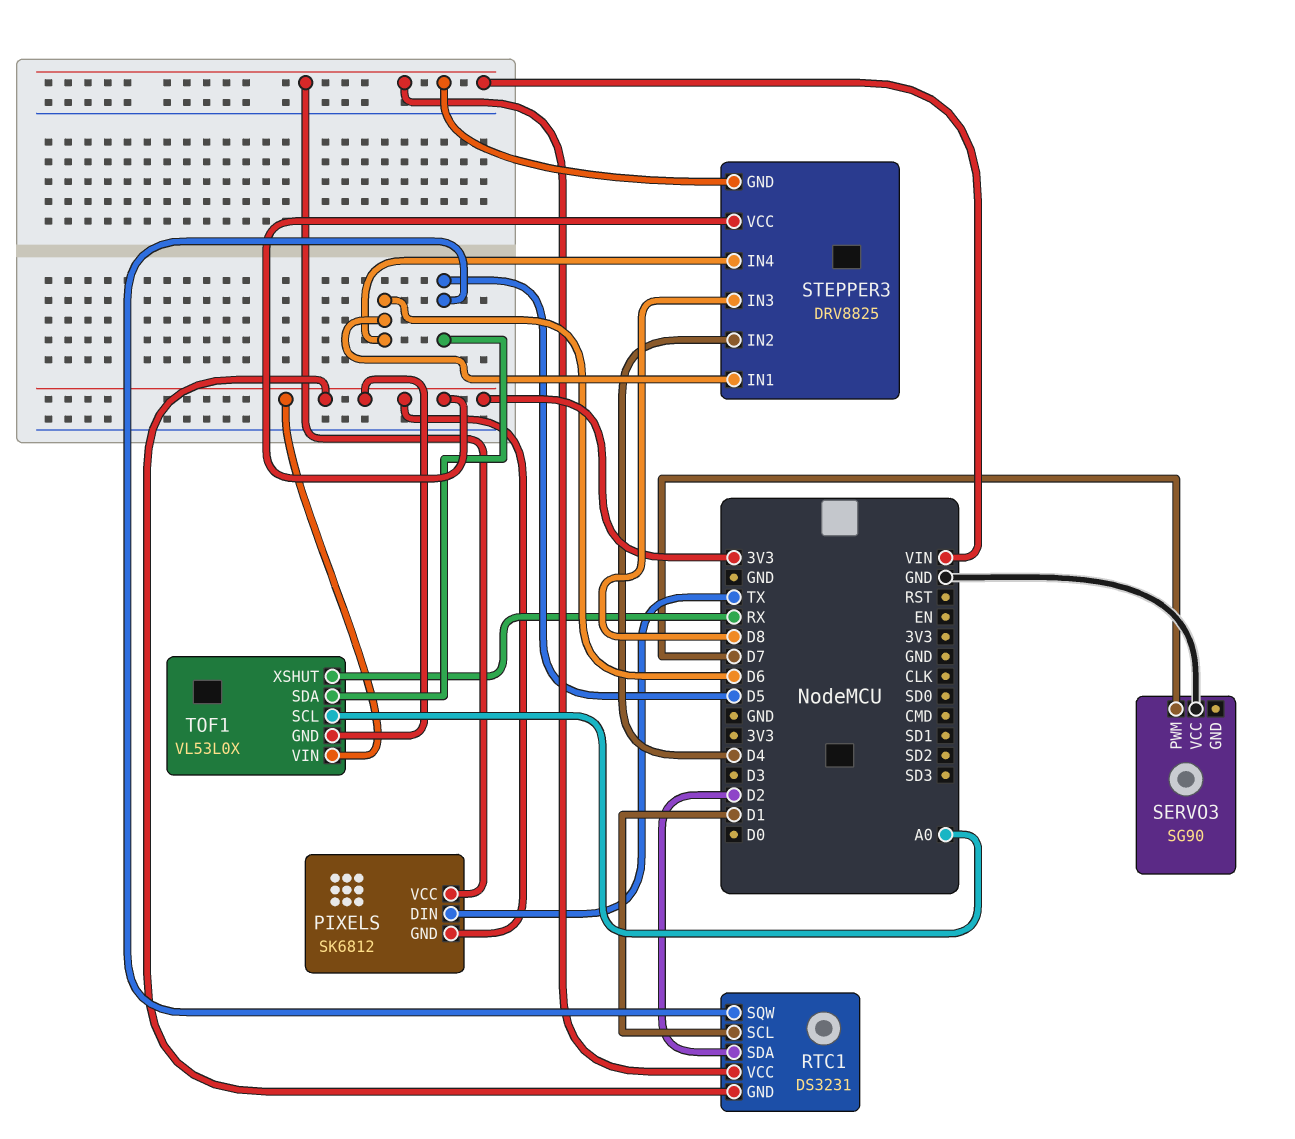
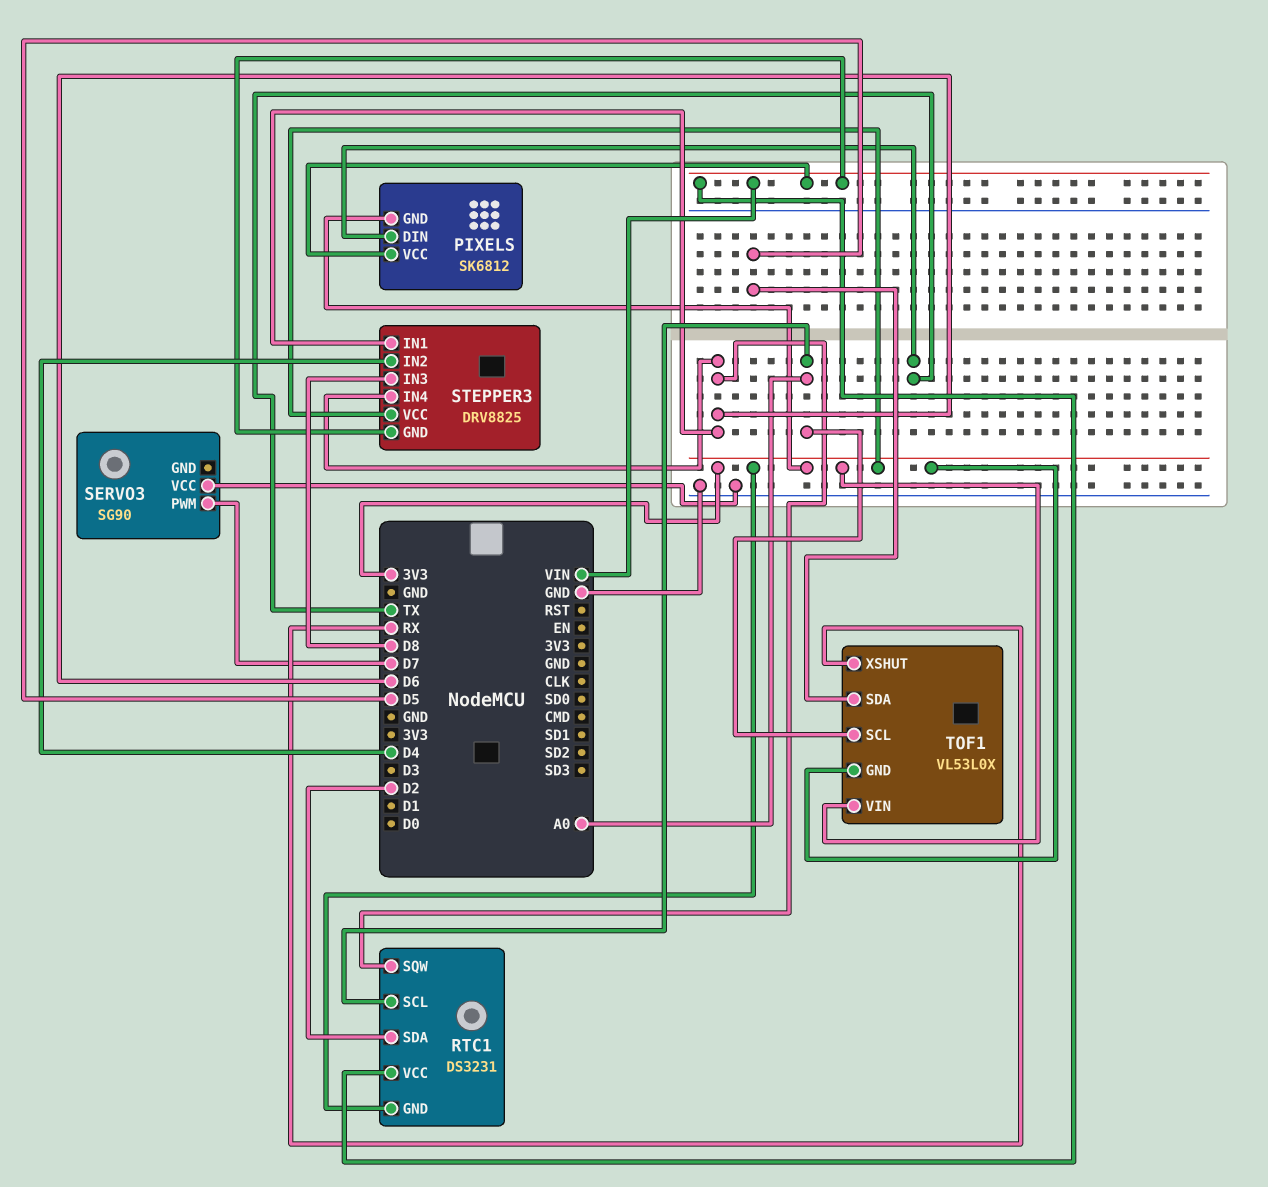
RTC1 pin SCL: D1 -> A0
RTC1 pin SQW: D5 -> D6

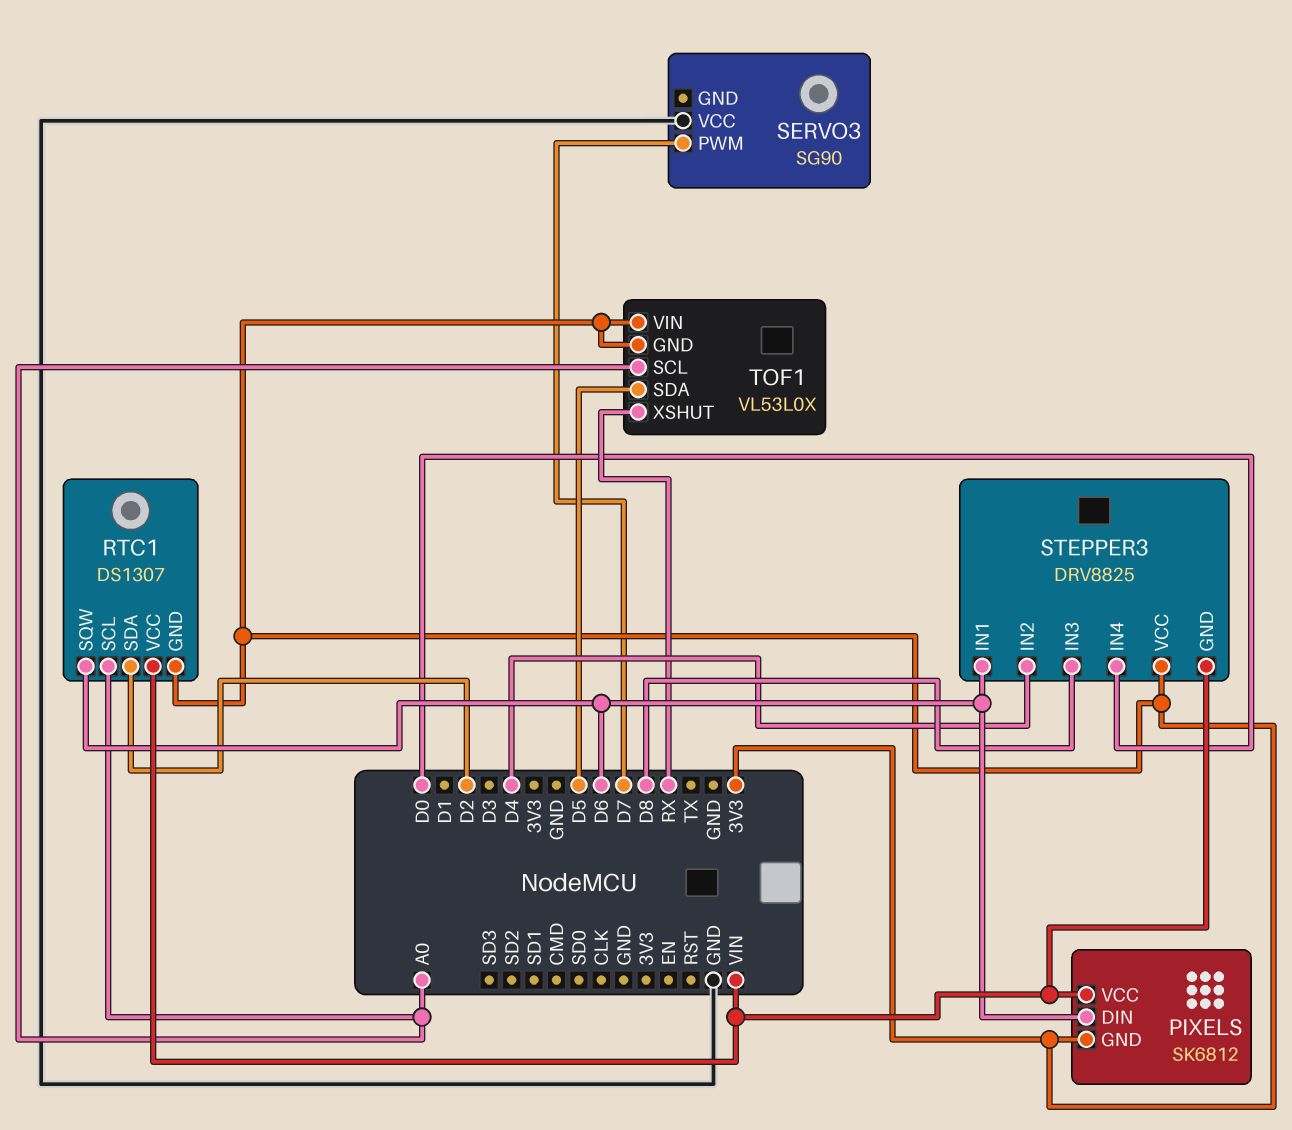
PIXELS pin DIN: TX -> D6
RTC1: DS3231 -> DS1307
STEPPER3 pin IN4: D6 -> D0

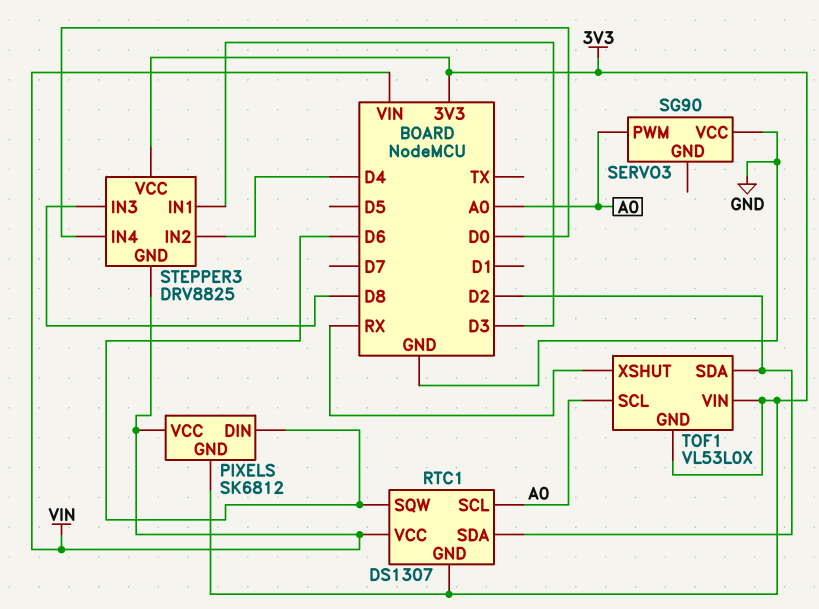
SERVO3 pin PWM: D7 -> A0
STEPPER3 pin IN1: D6 -> D3
TOF1 pin SDA: D5 -> D2

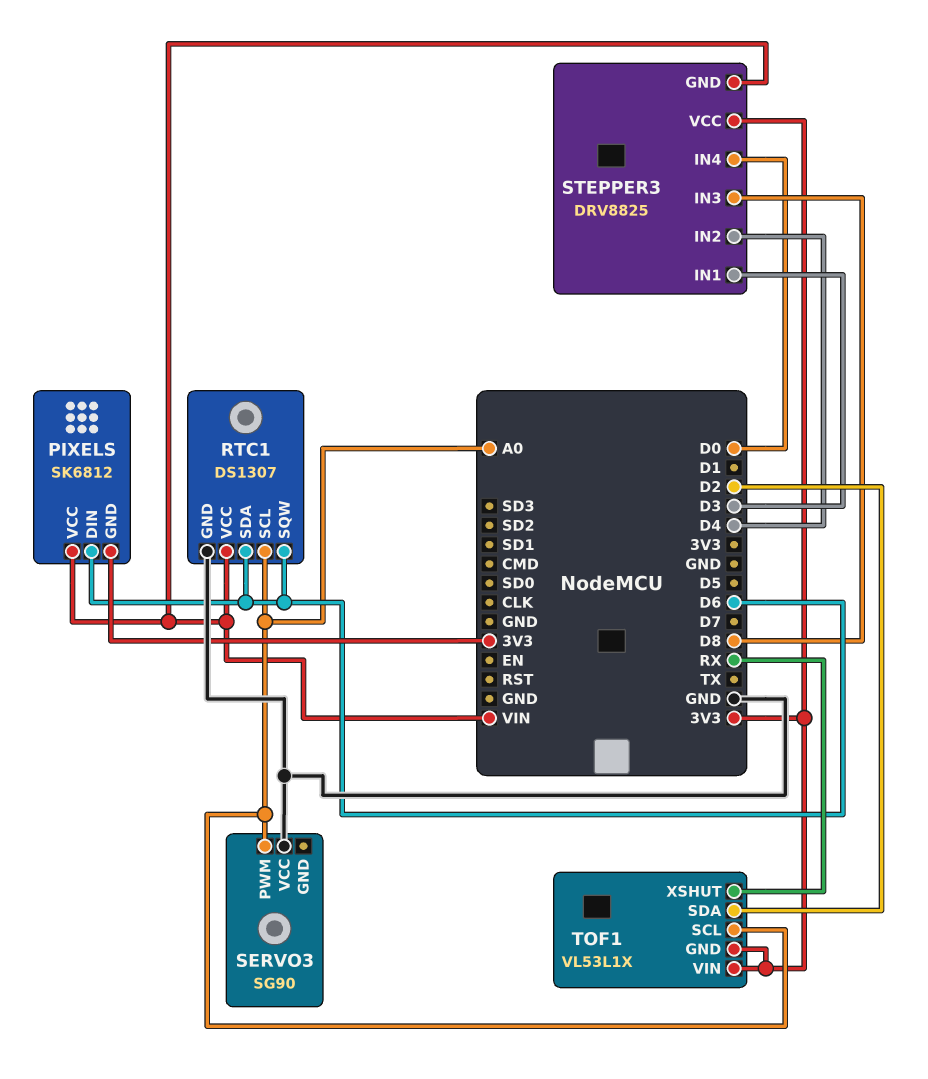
RTC1 pin GND: 3V3 -> GND
RTC1 pin SDA: D2 -> D6
TOF1: VL53L0X -> VL53L1X

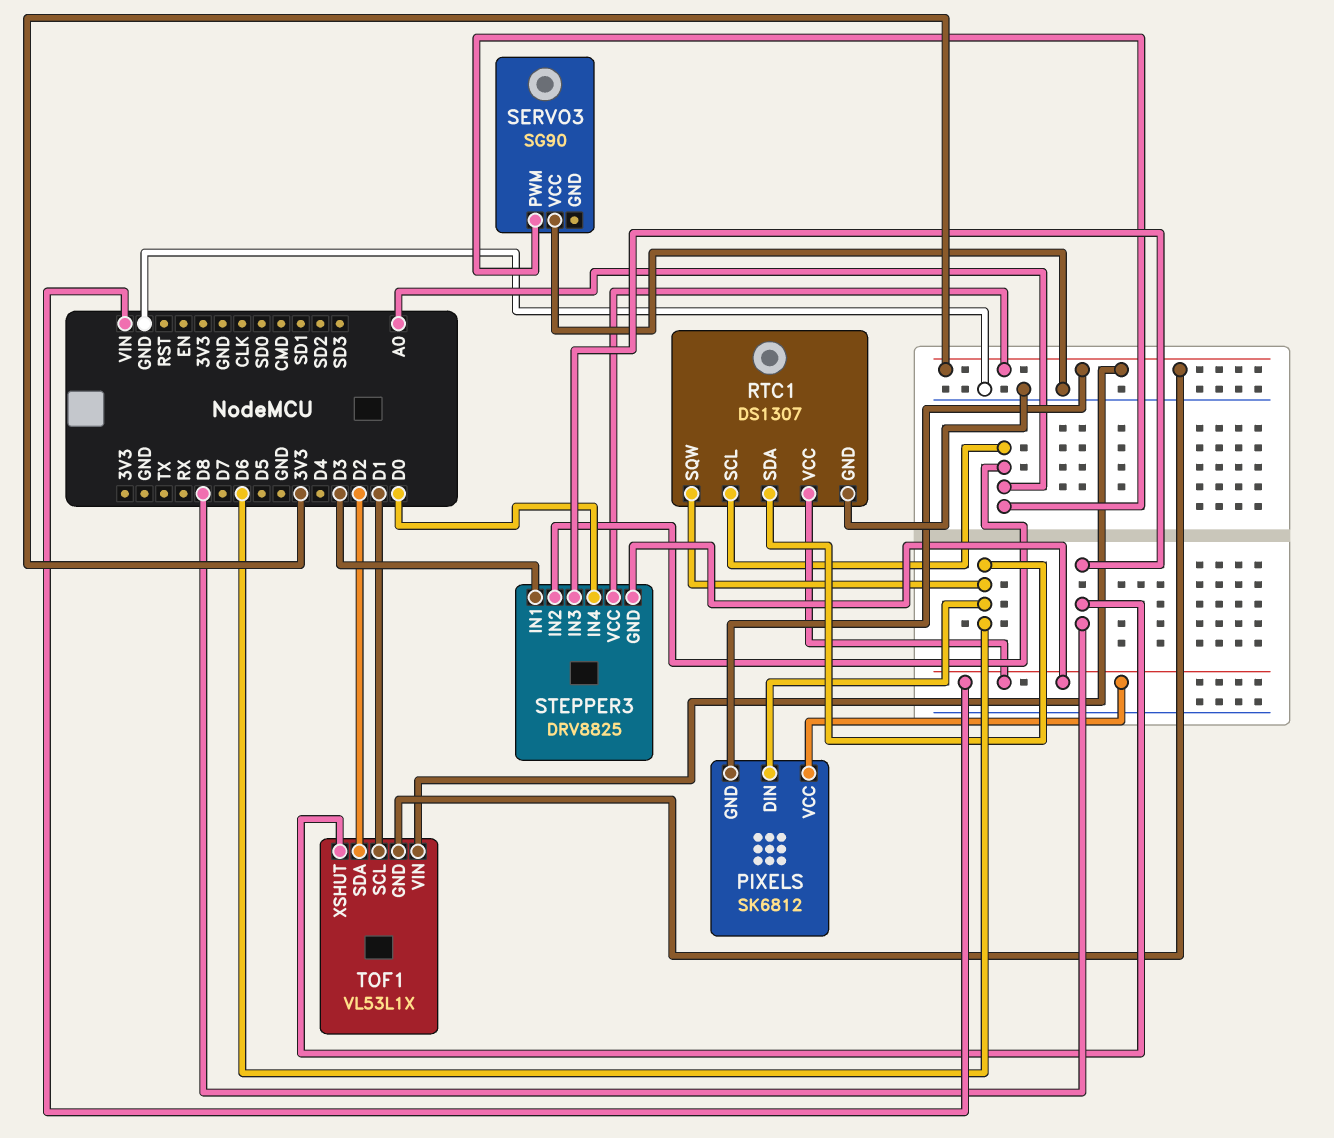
STEPPER3 pin IN2: D4 -> A0
TOF1 pin SCL: A0 -> D1
TOF1 pin XSHUT: RX -> D8

